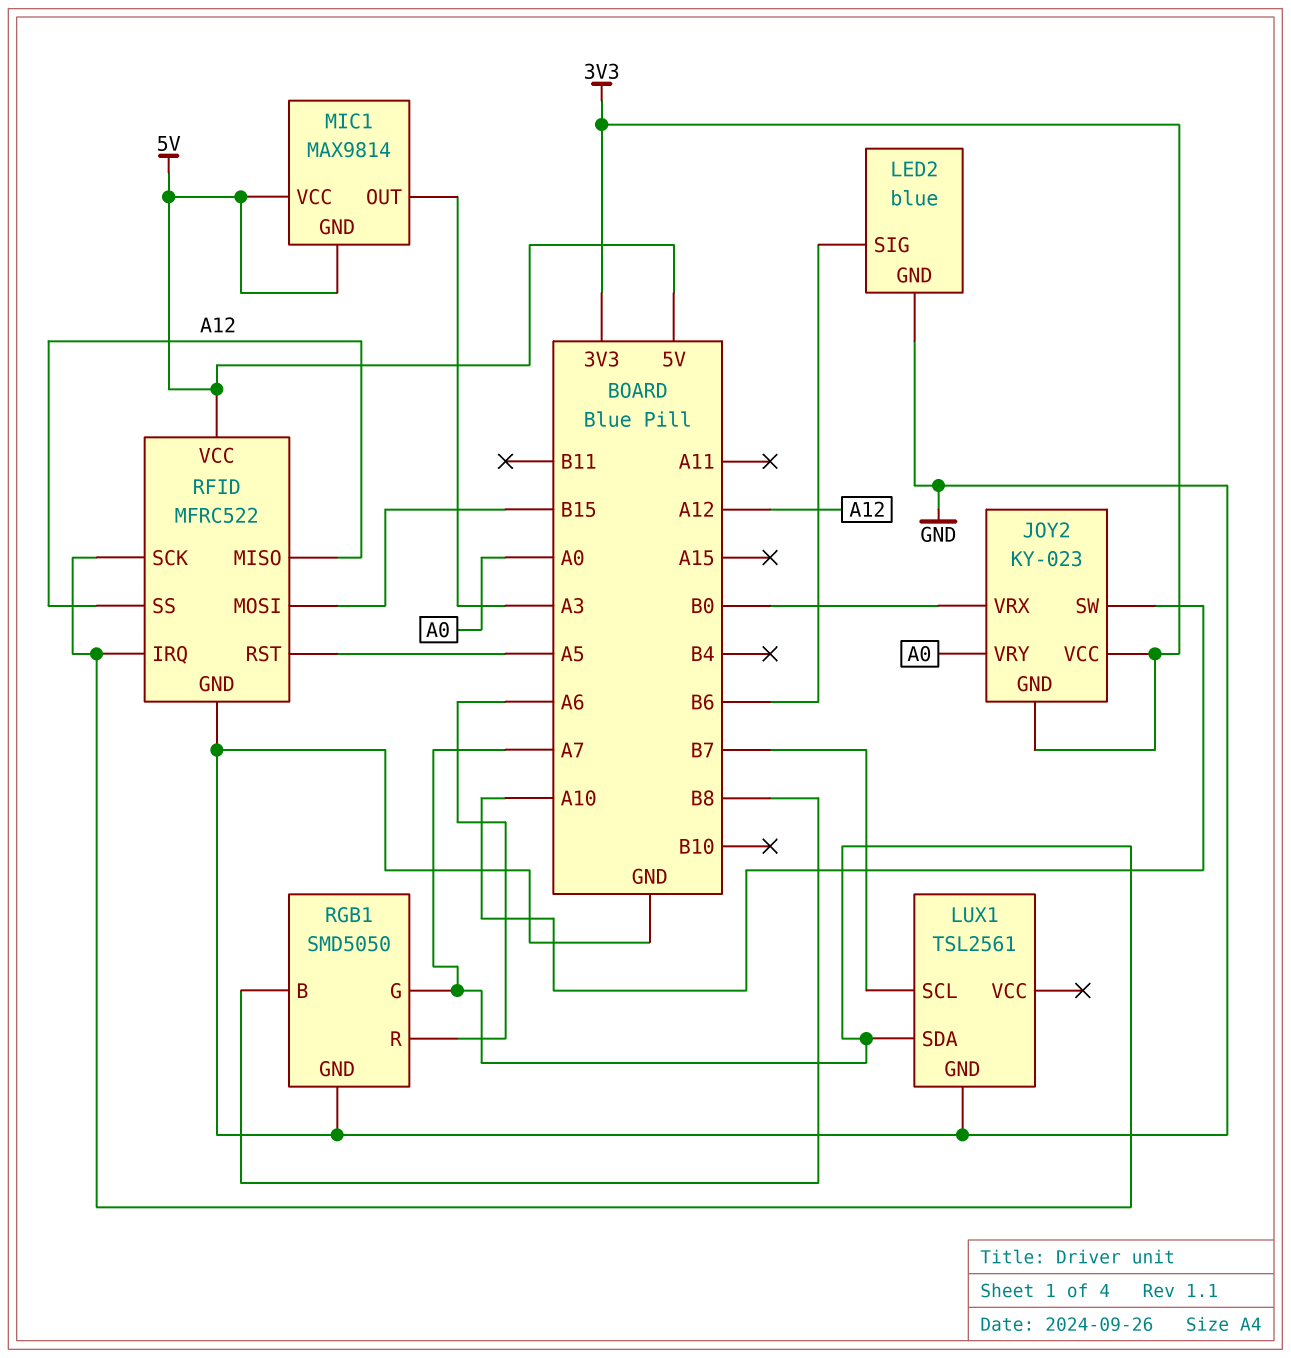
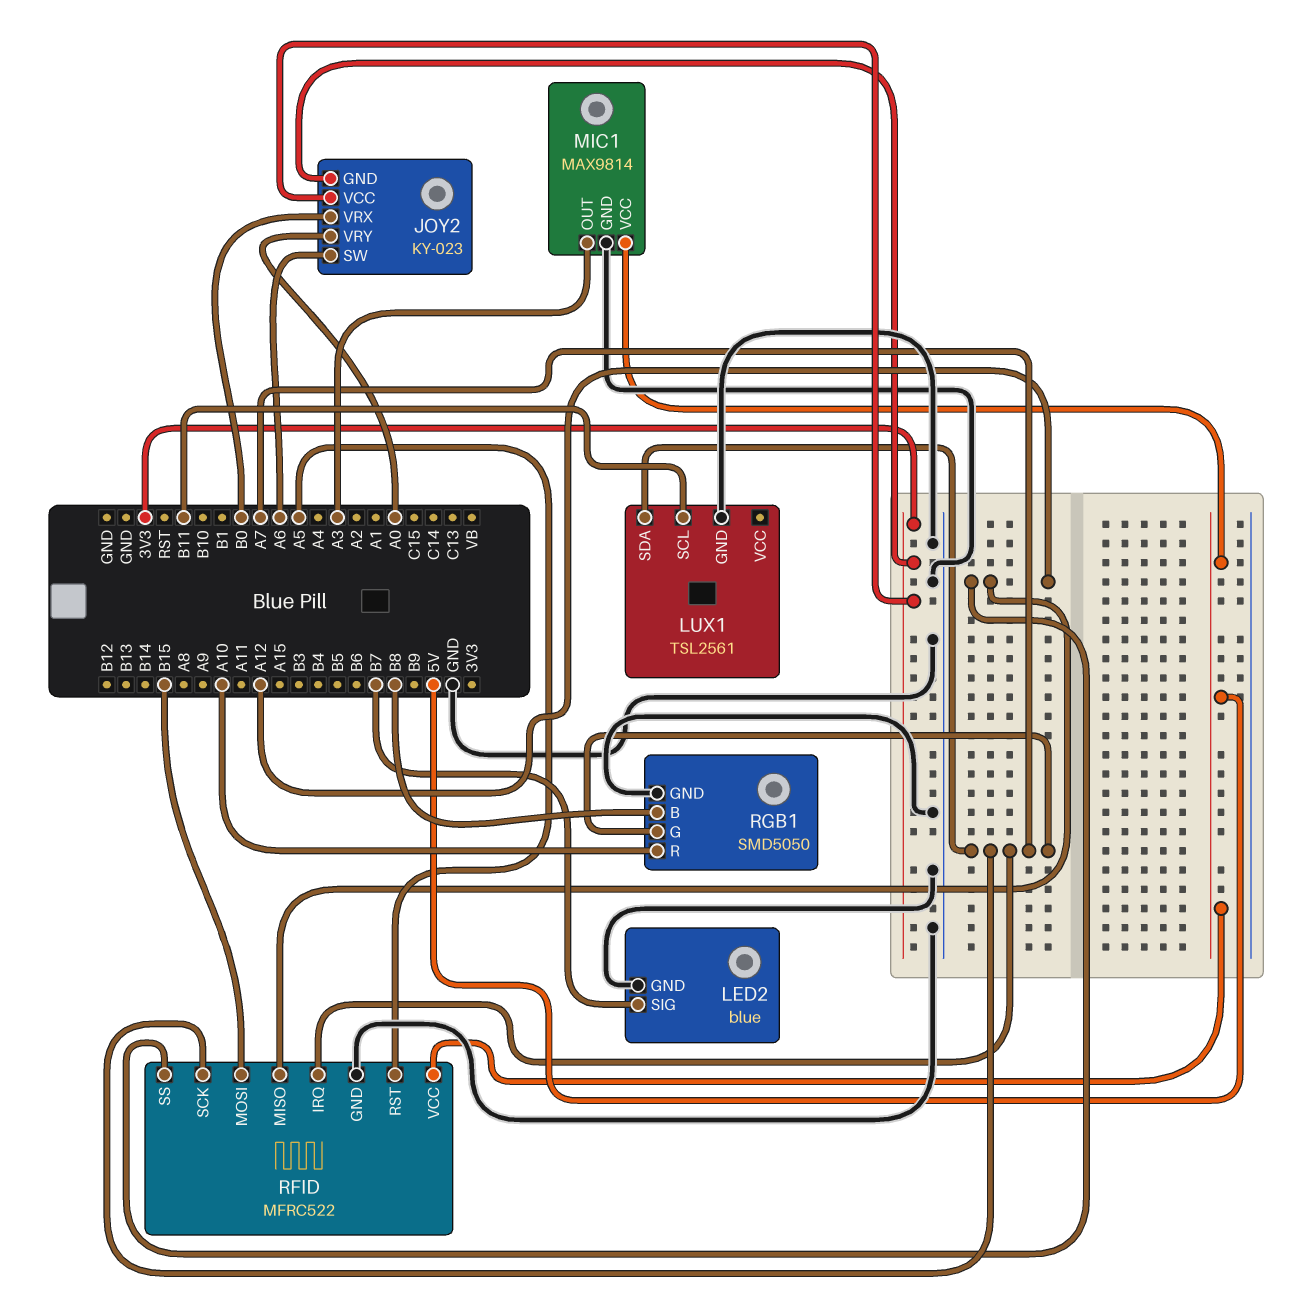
JOY2 pin SW: A10 -> A6
LED2 pin SIG: B6 -> B7
LUX1 pin SCL: B7 -> B11
MIC1 pin GND: 5V -> GND
RGB1 pin R: A6 -> A10

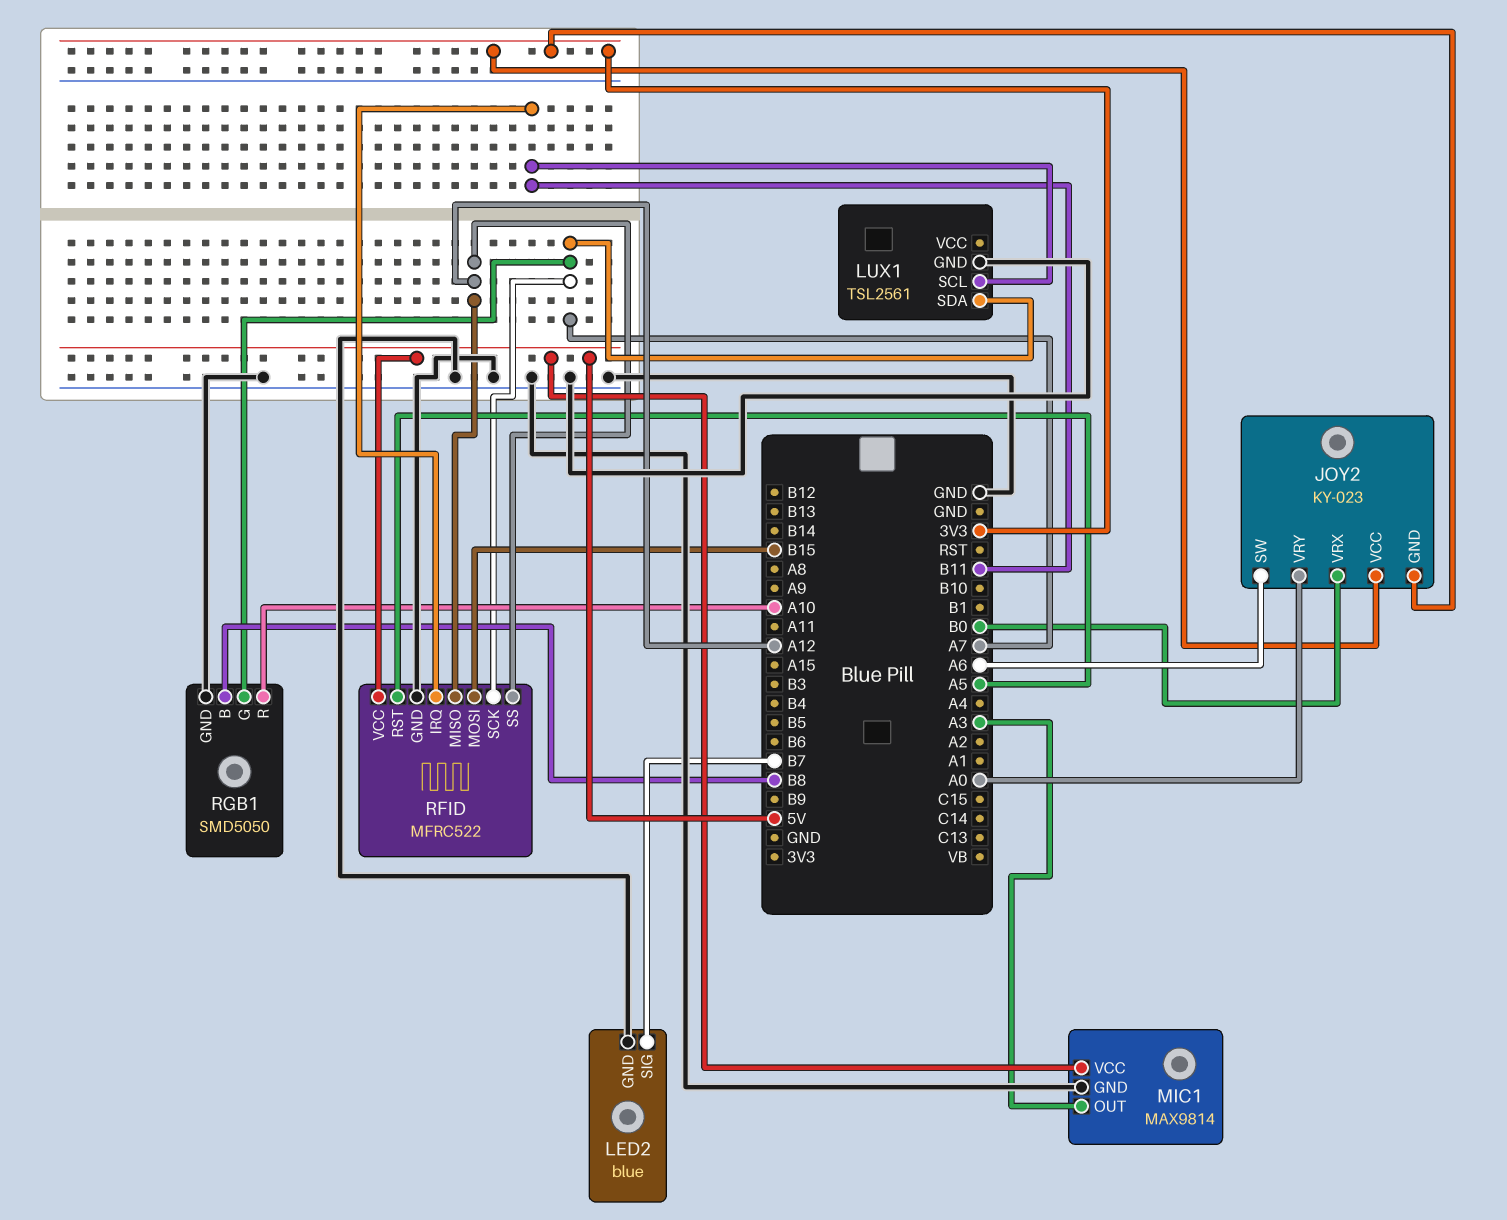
RFID pin IRQ: A7 -> B11

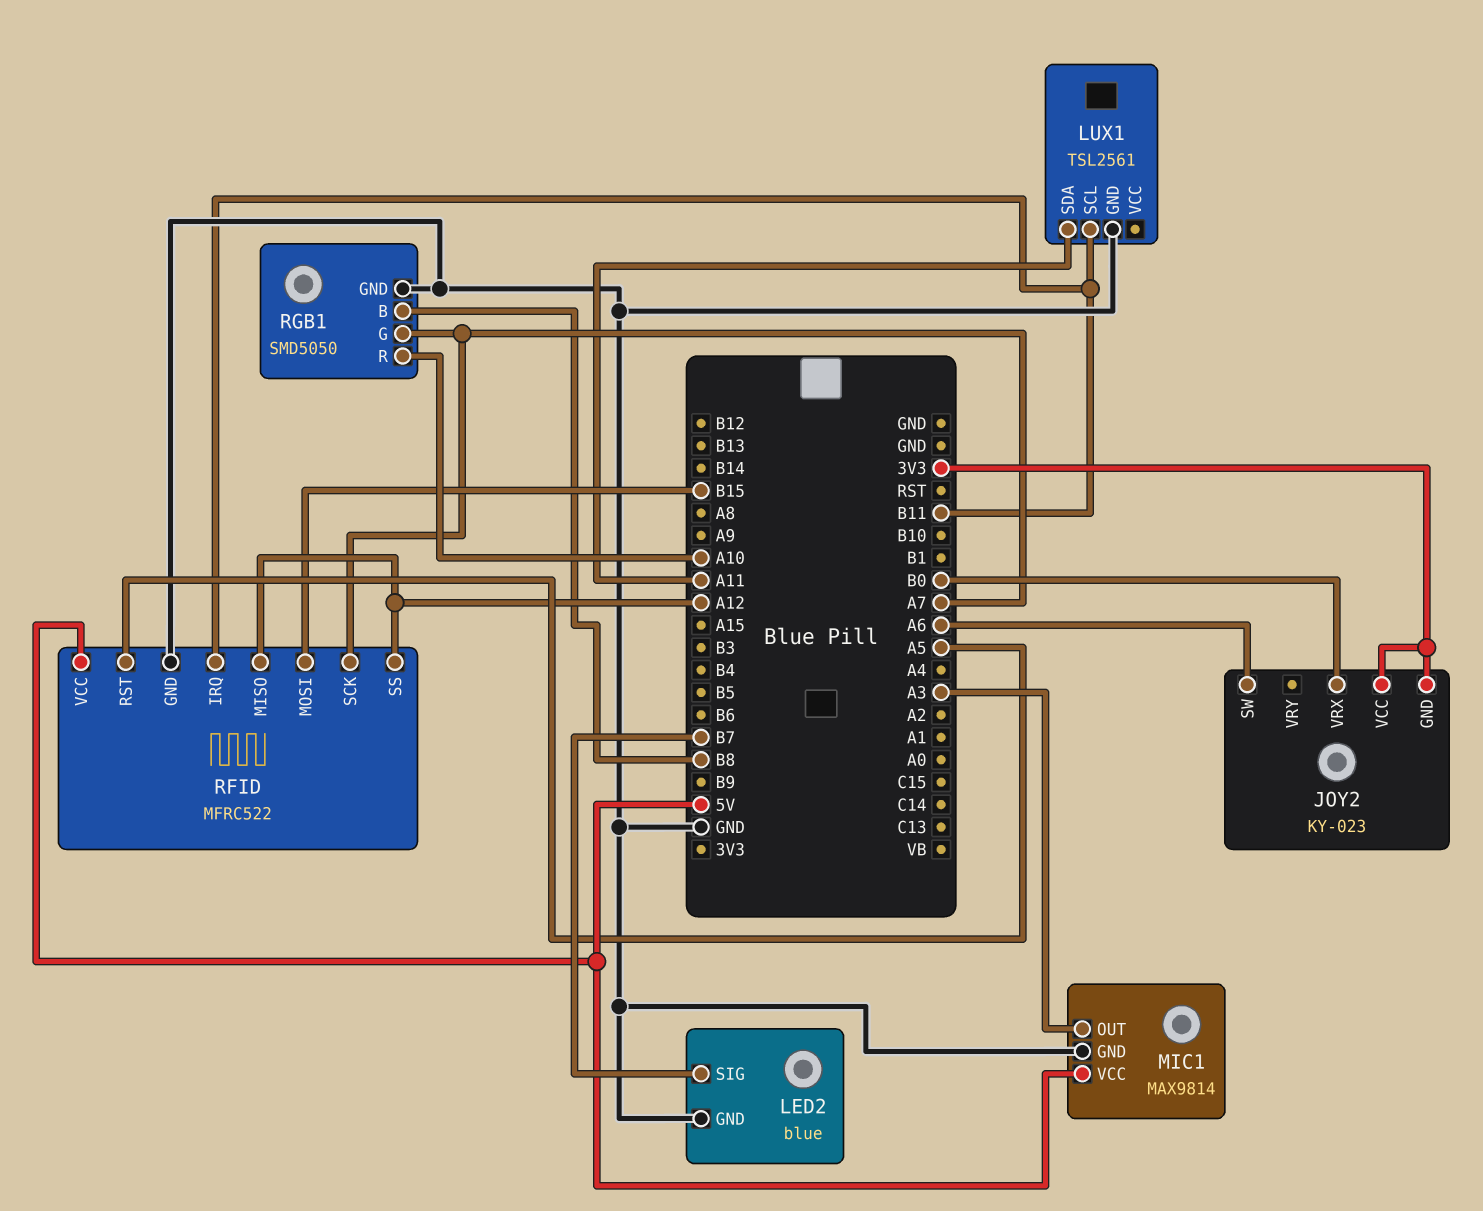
JOY2 pin VRY: A0 -> none
LUX1 pin SDA: A7 -> A11

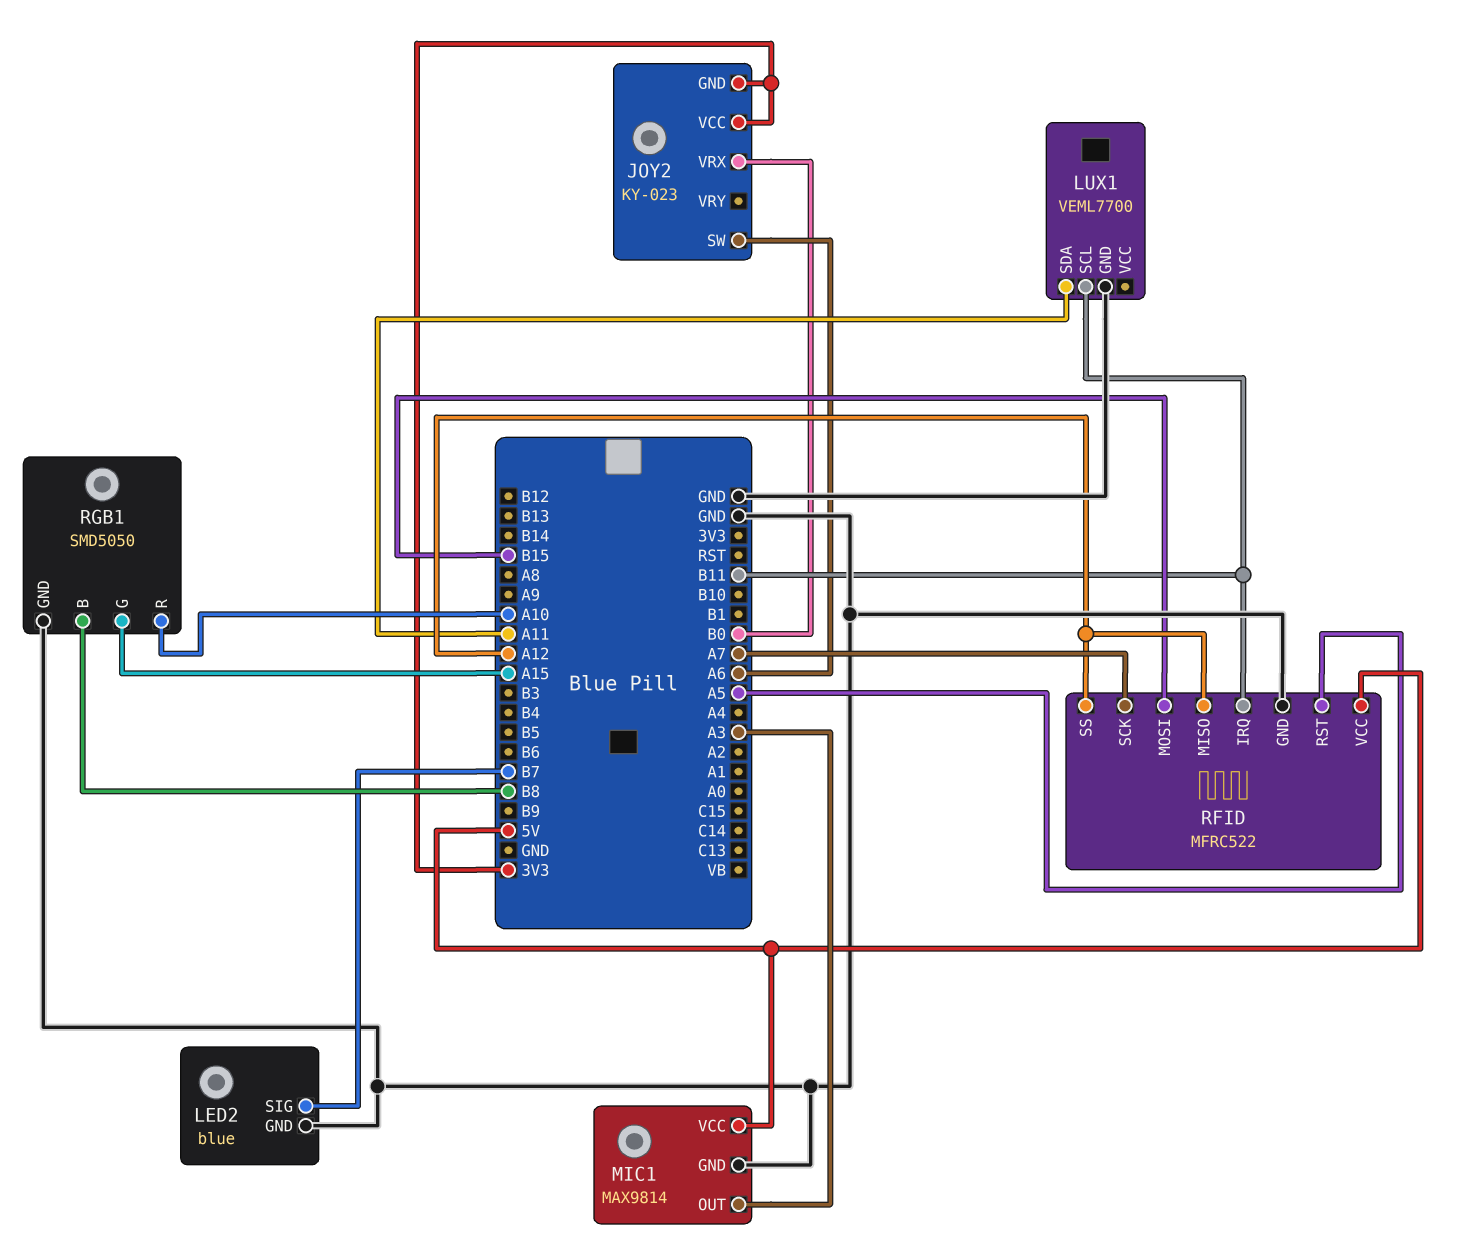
LUX1: TSL2561 -> VEML7700
RGB1 pin G: A7 -> A15

